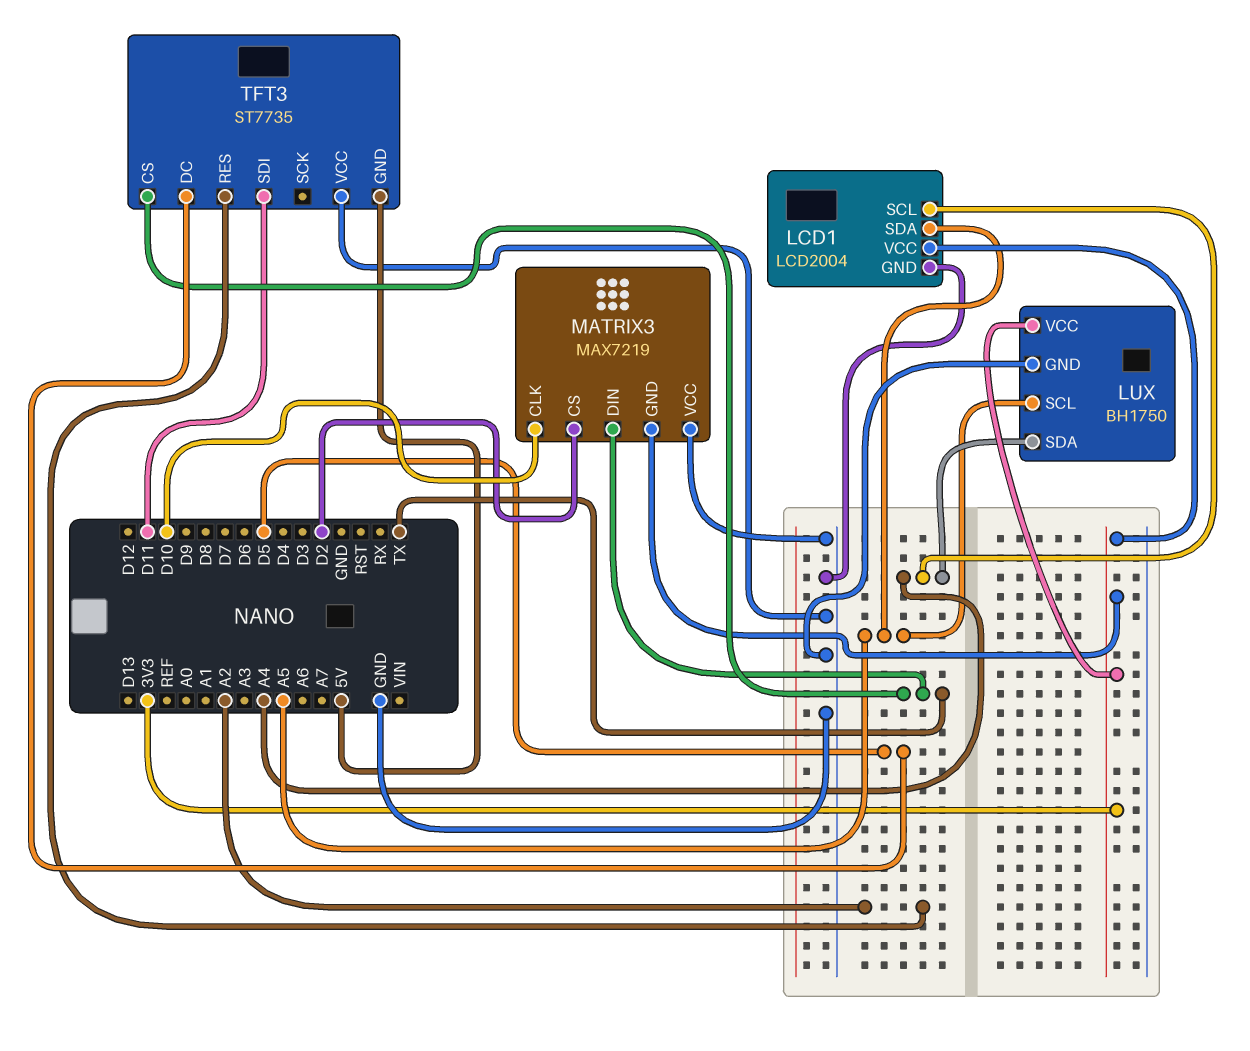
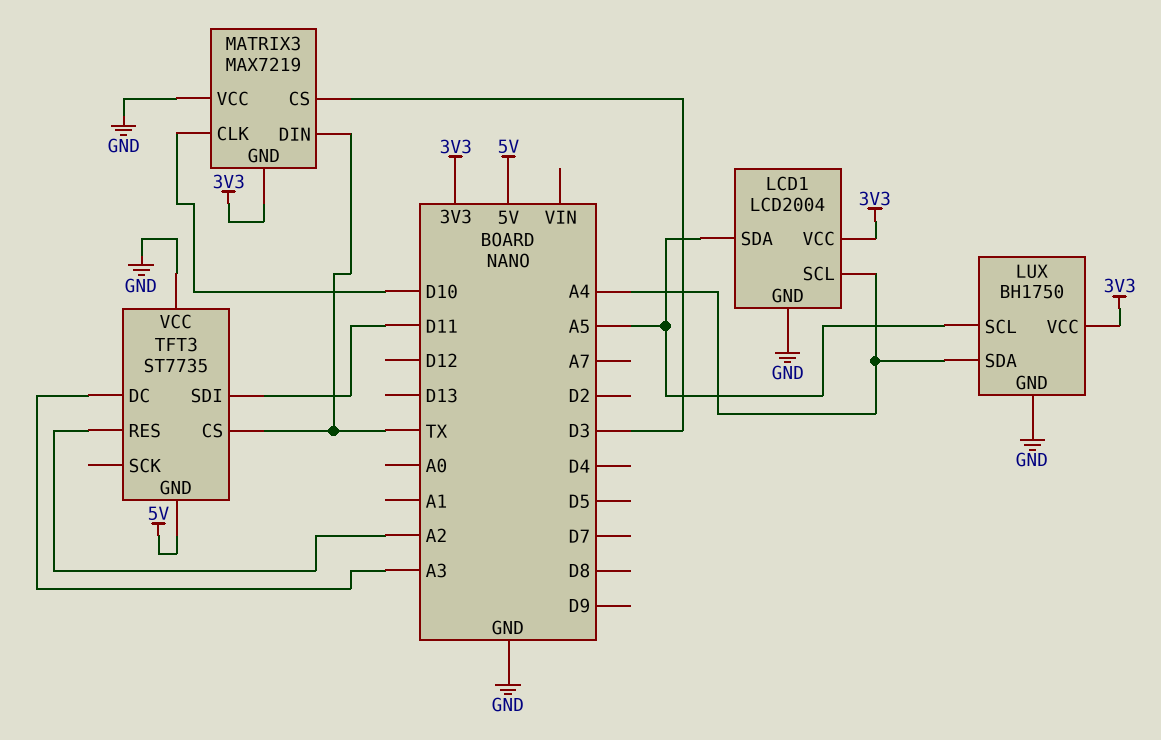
MATRIX3 pin CS: D2 -> D3
TFT3 pin DC: D5 -> A3

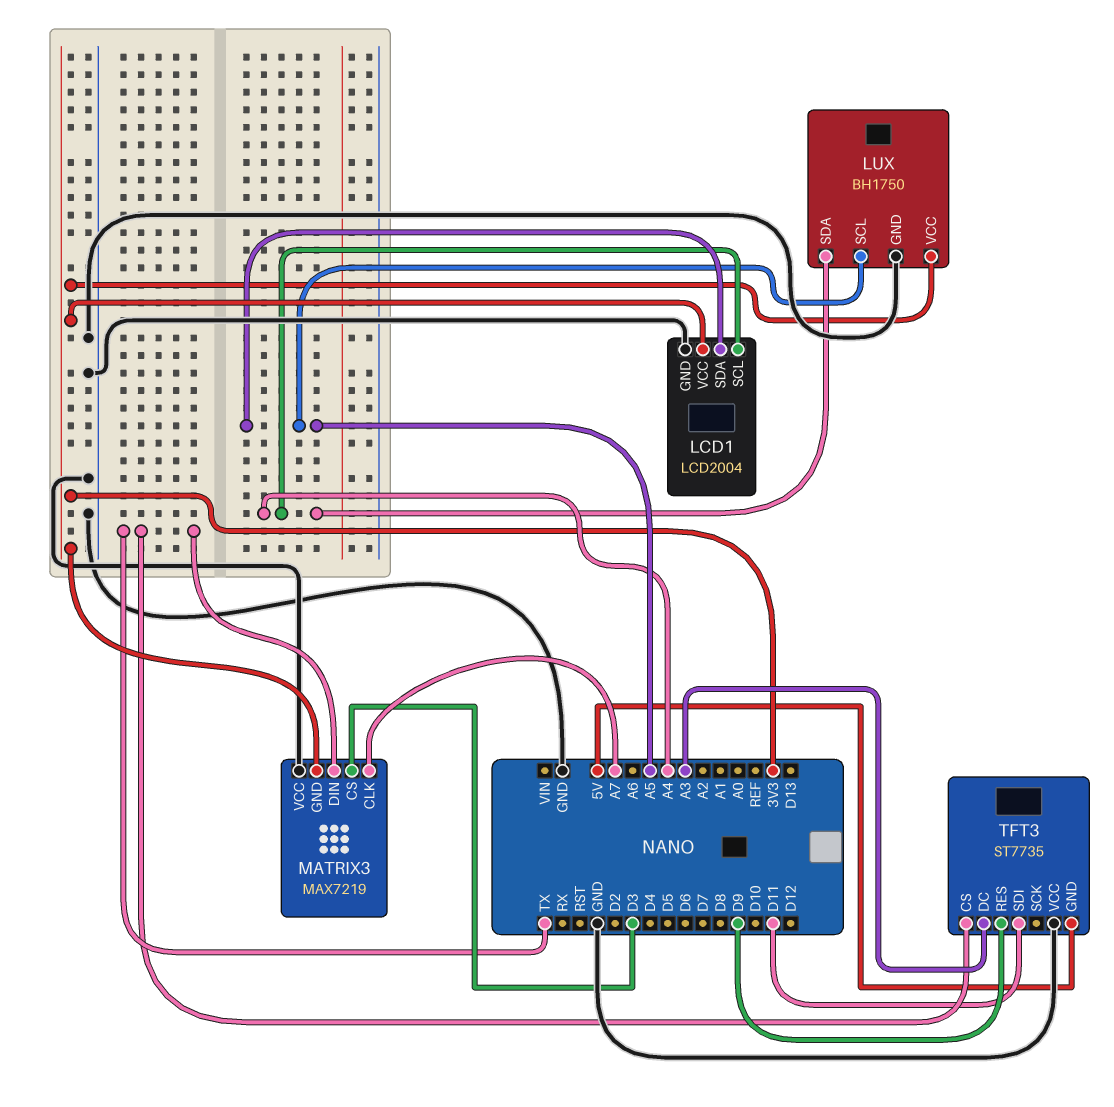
MATRIX3 pin CLK: D10 -> A7
TFT3 pin RES: A2 -> D9

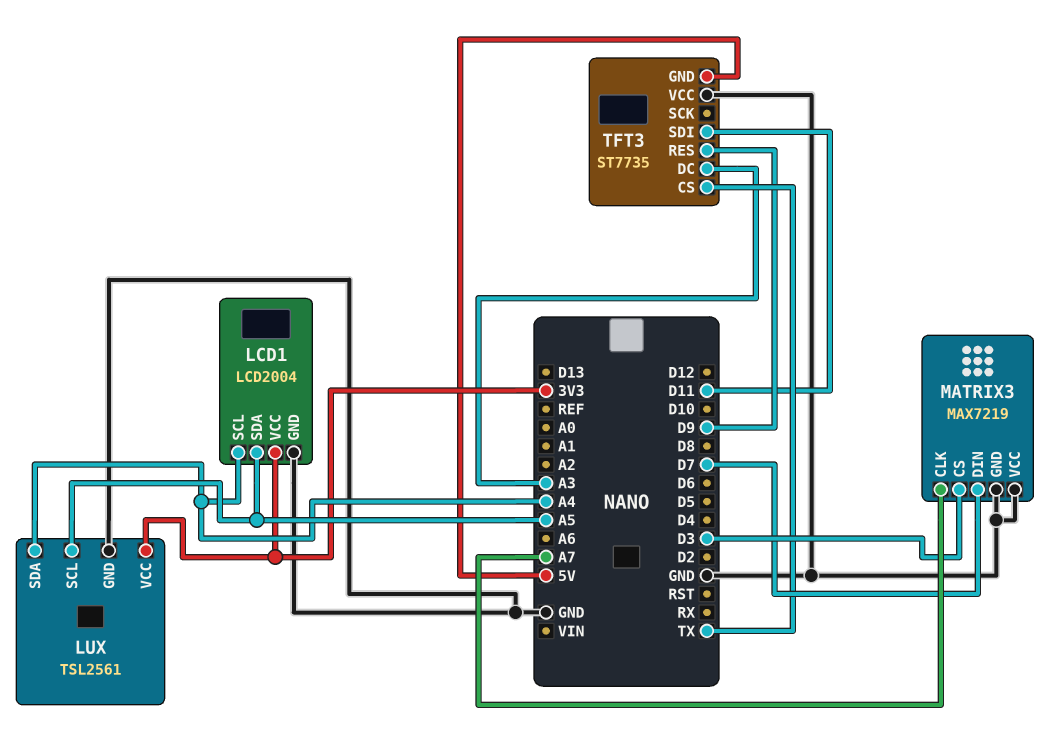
LUX: BH1750 -> TSL2561
MATRIX3 pin DIN: TX -> D7
MATRIX3 pin GND: 3V3 -> GND

